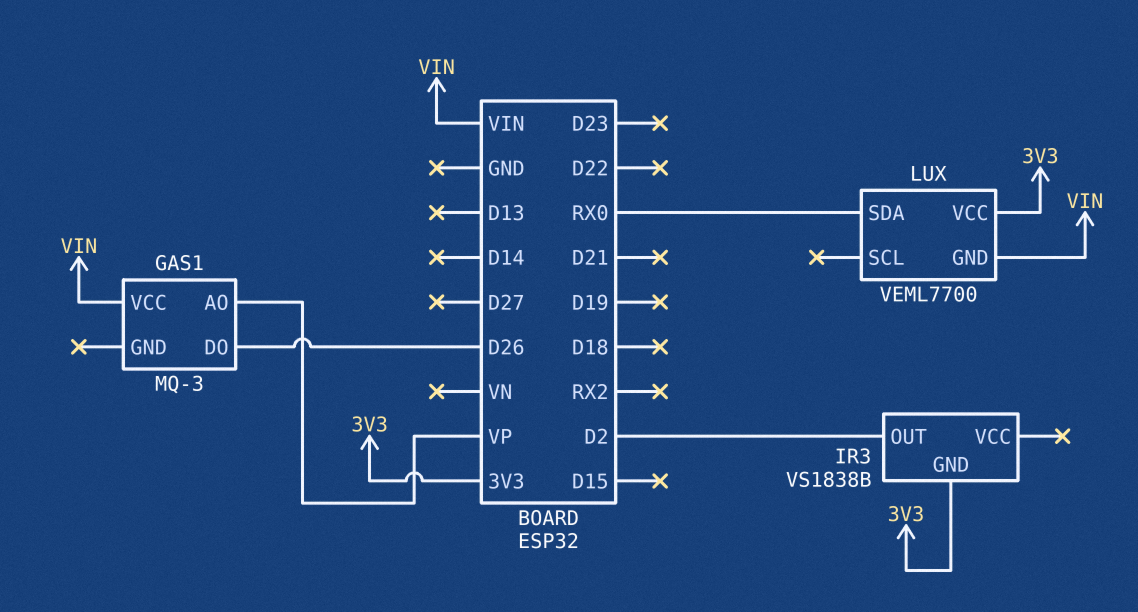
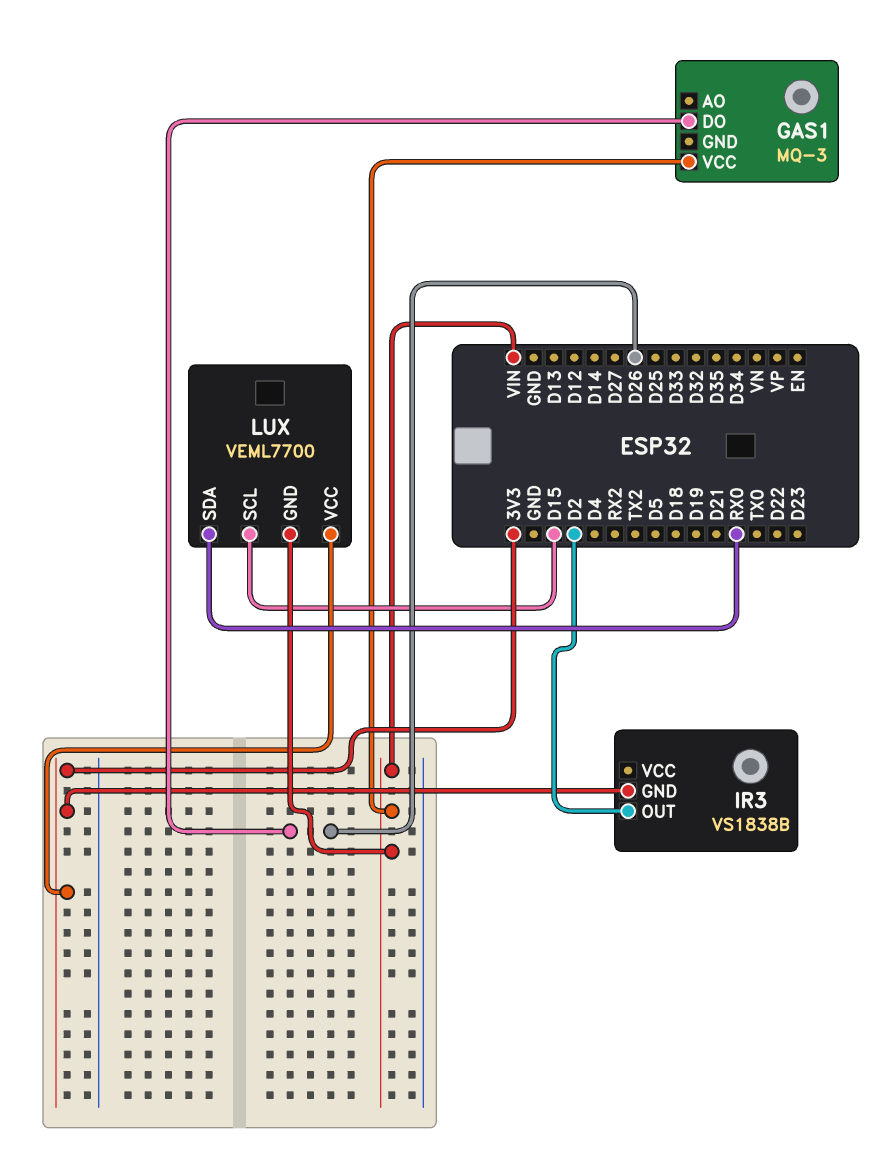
GAS1 pin AO: VP -> none
LUX pin SCL: none -> D15

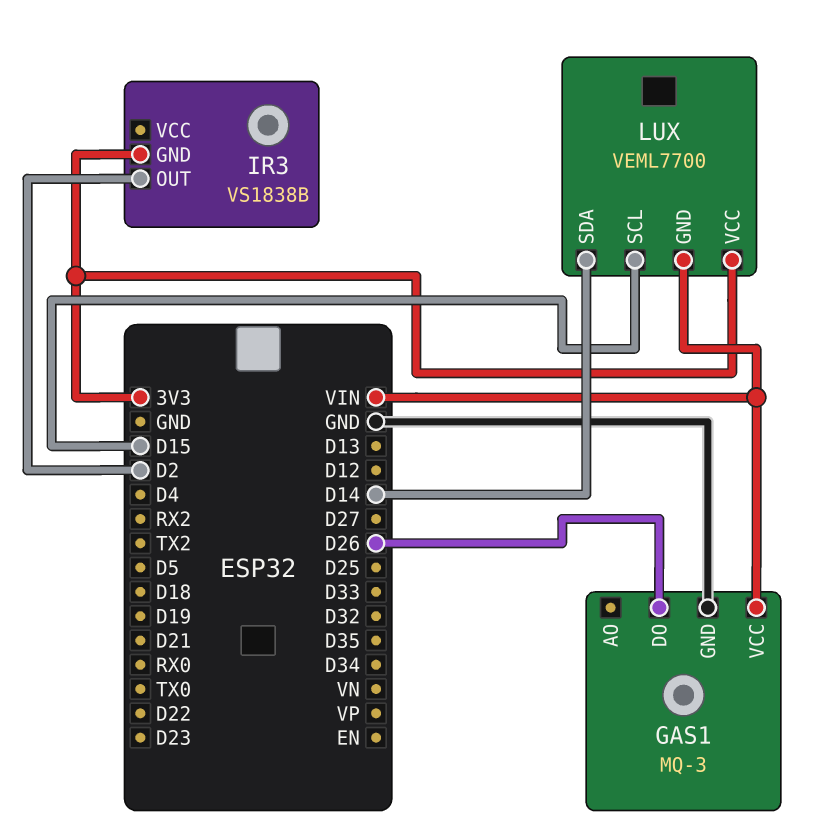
GAS1 pin GND: none -> GND
LUX pin SDA: RX0 -> D14

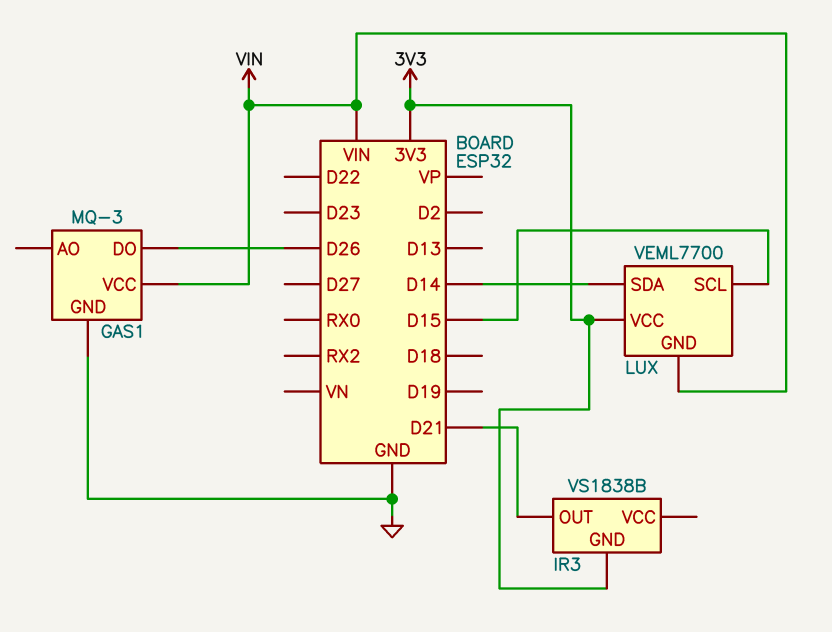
IR3 pin OUT: D2 -> D21

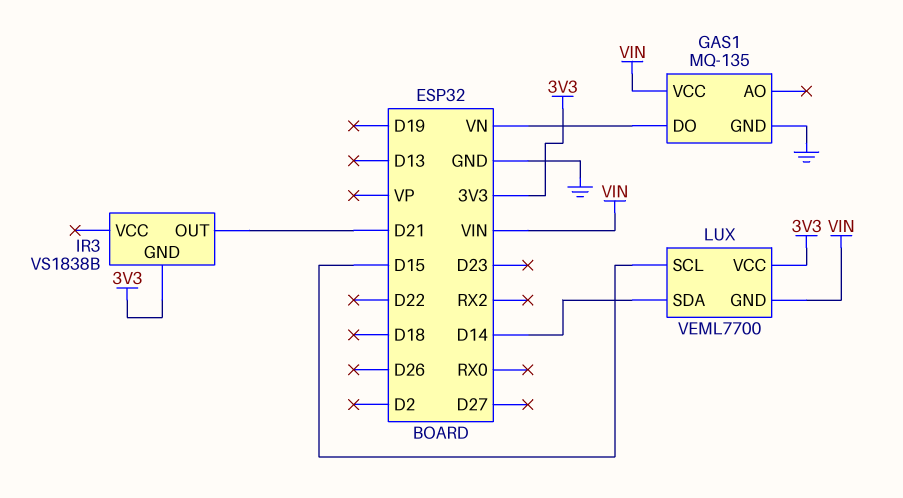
GAS1: MQ-3 -> MQ-135
GAS1 pin DO: D26 -> VN

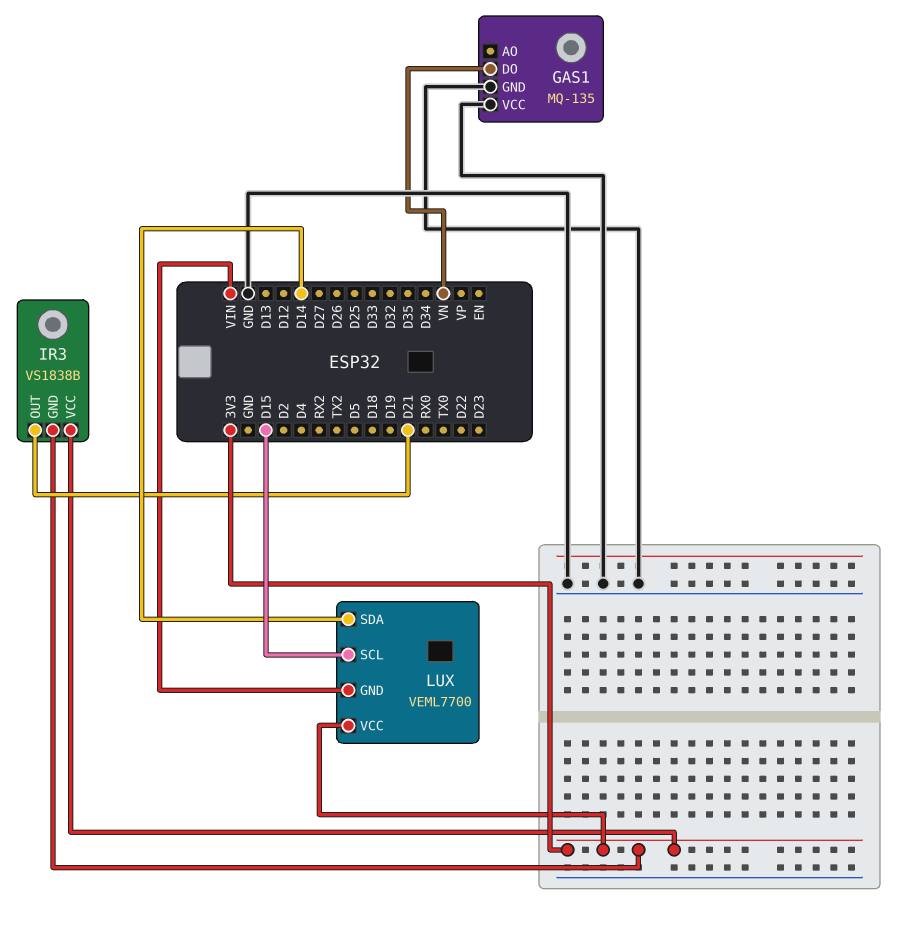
GAS1 pin VCC: VIN -> GND
IR3 pin VCC: none -> 3V3

